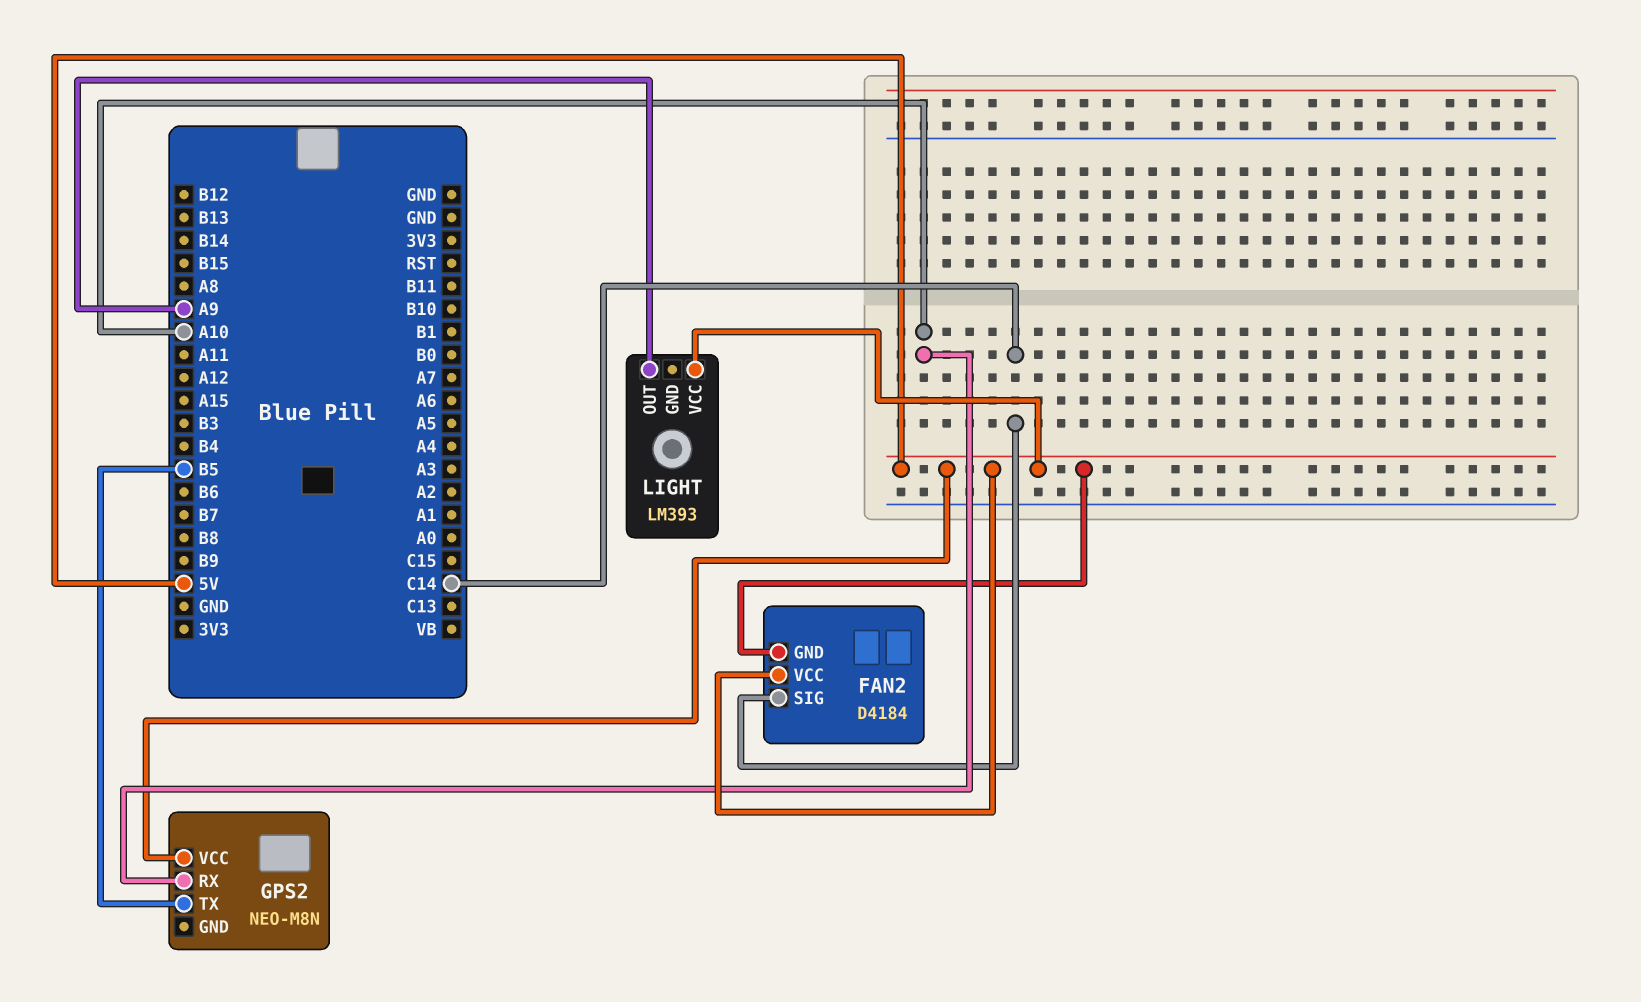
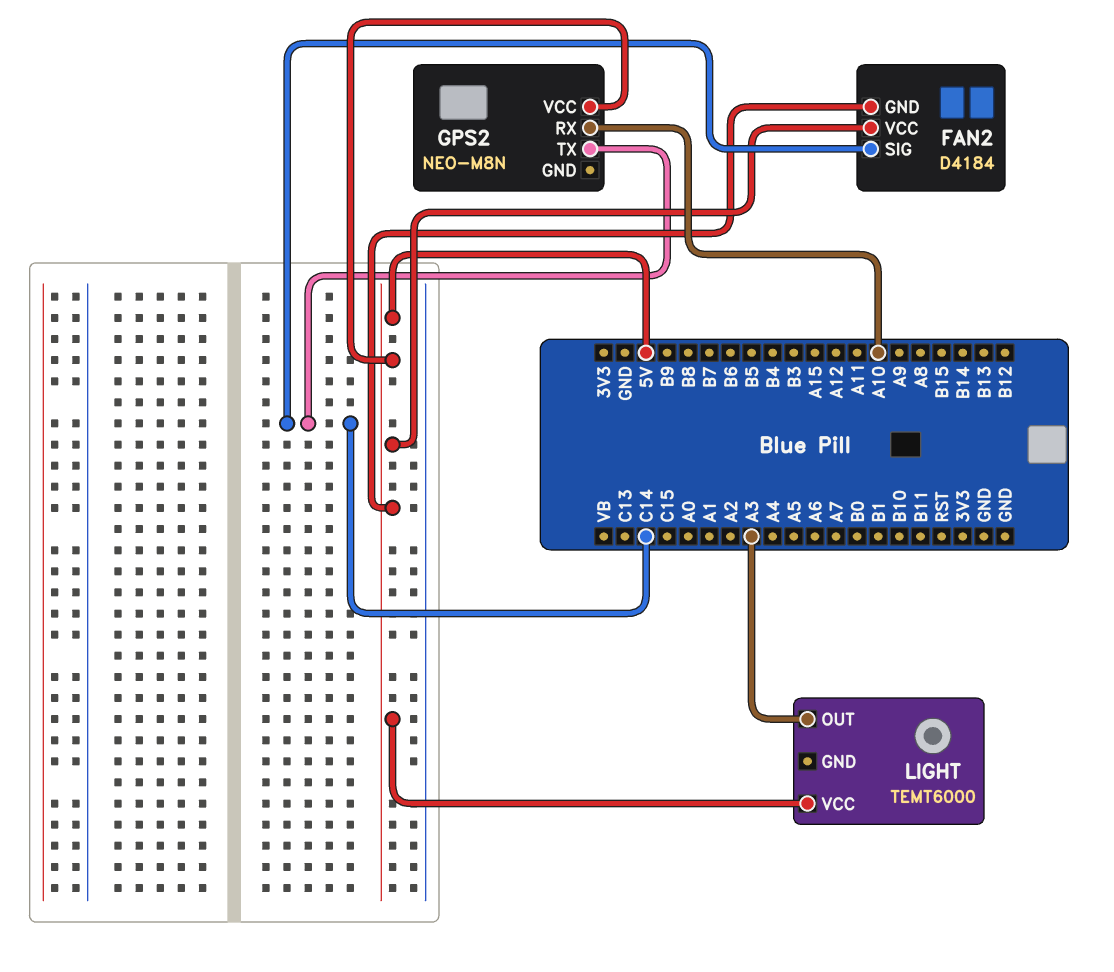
GPS2 pin TX: B5 -> C14
LIGHT: LM393 -> TEMT6000
LIGHT pin OUT: A9 -> A3

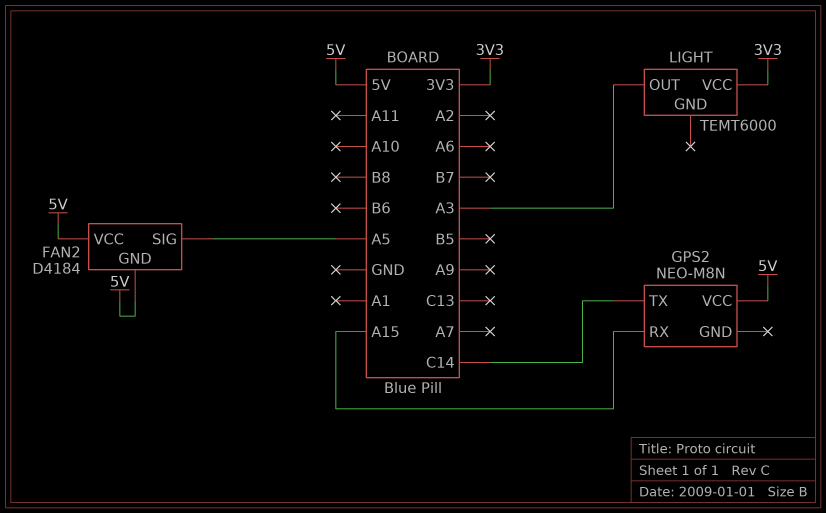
FAN2 pin SIG: C14 -> A5
GPS2 pin RX: A10 -> A15
LIGHT pin VCC: 5V -> 3V3

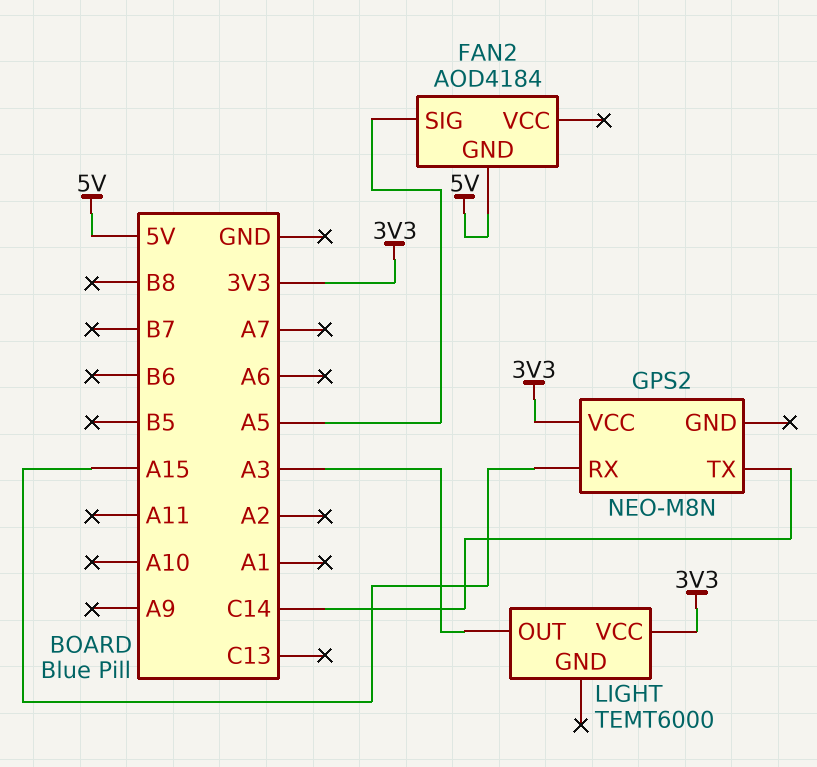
FAN2: D4184 -> AOD4184
FAN2 pin VCC: 5V -> none
GPS2 pin VCC: 5V -> 3V3

